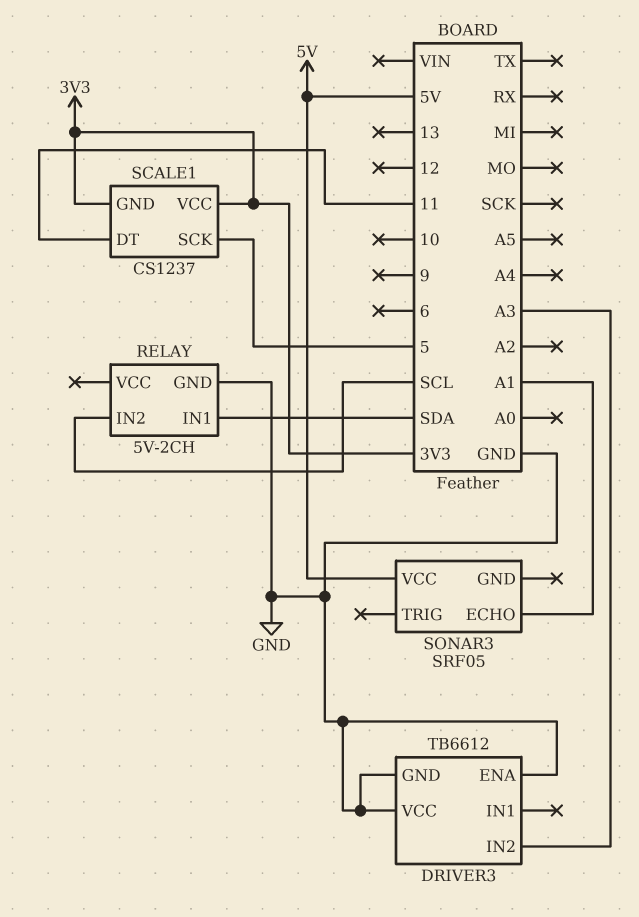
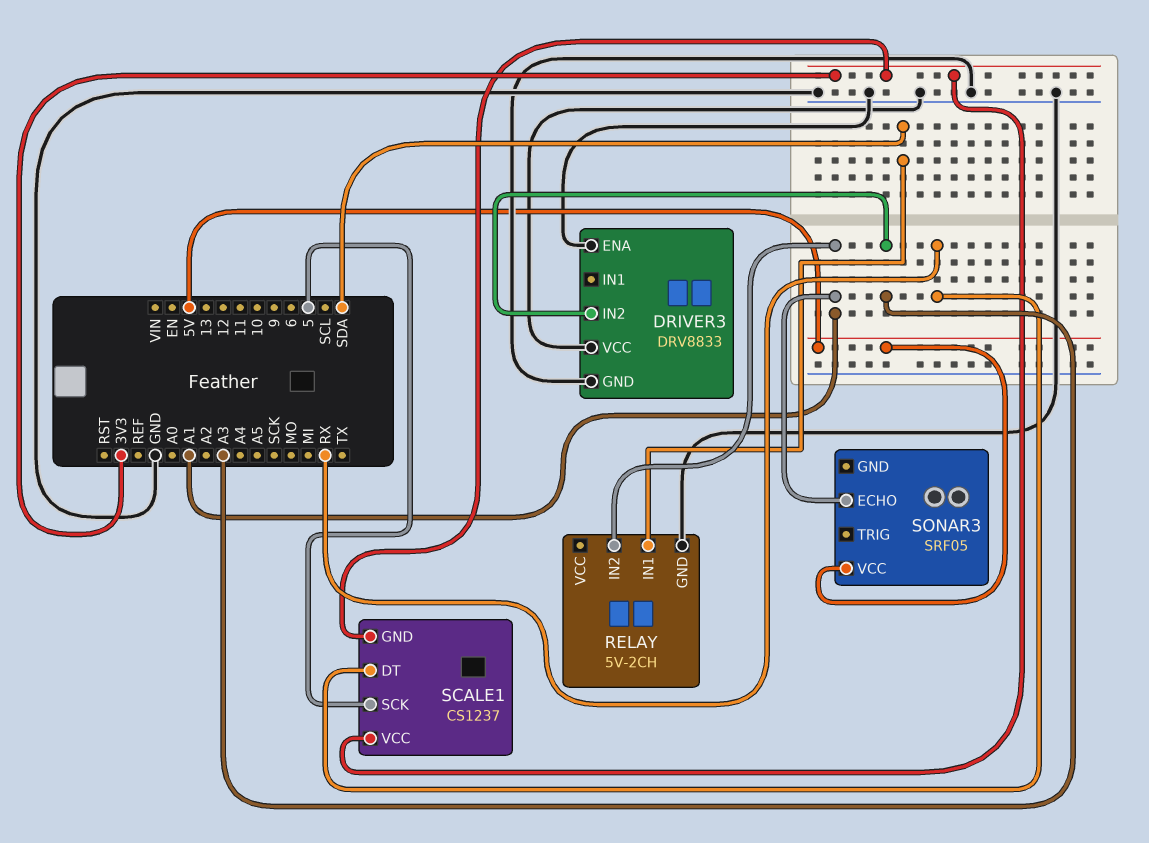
DRIVER3: TB6612 -> DRV8833
RELAY pin IN2: SCL -> A1
SCALE1 pin DT: 11 -> RX

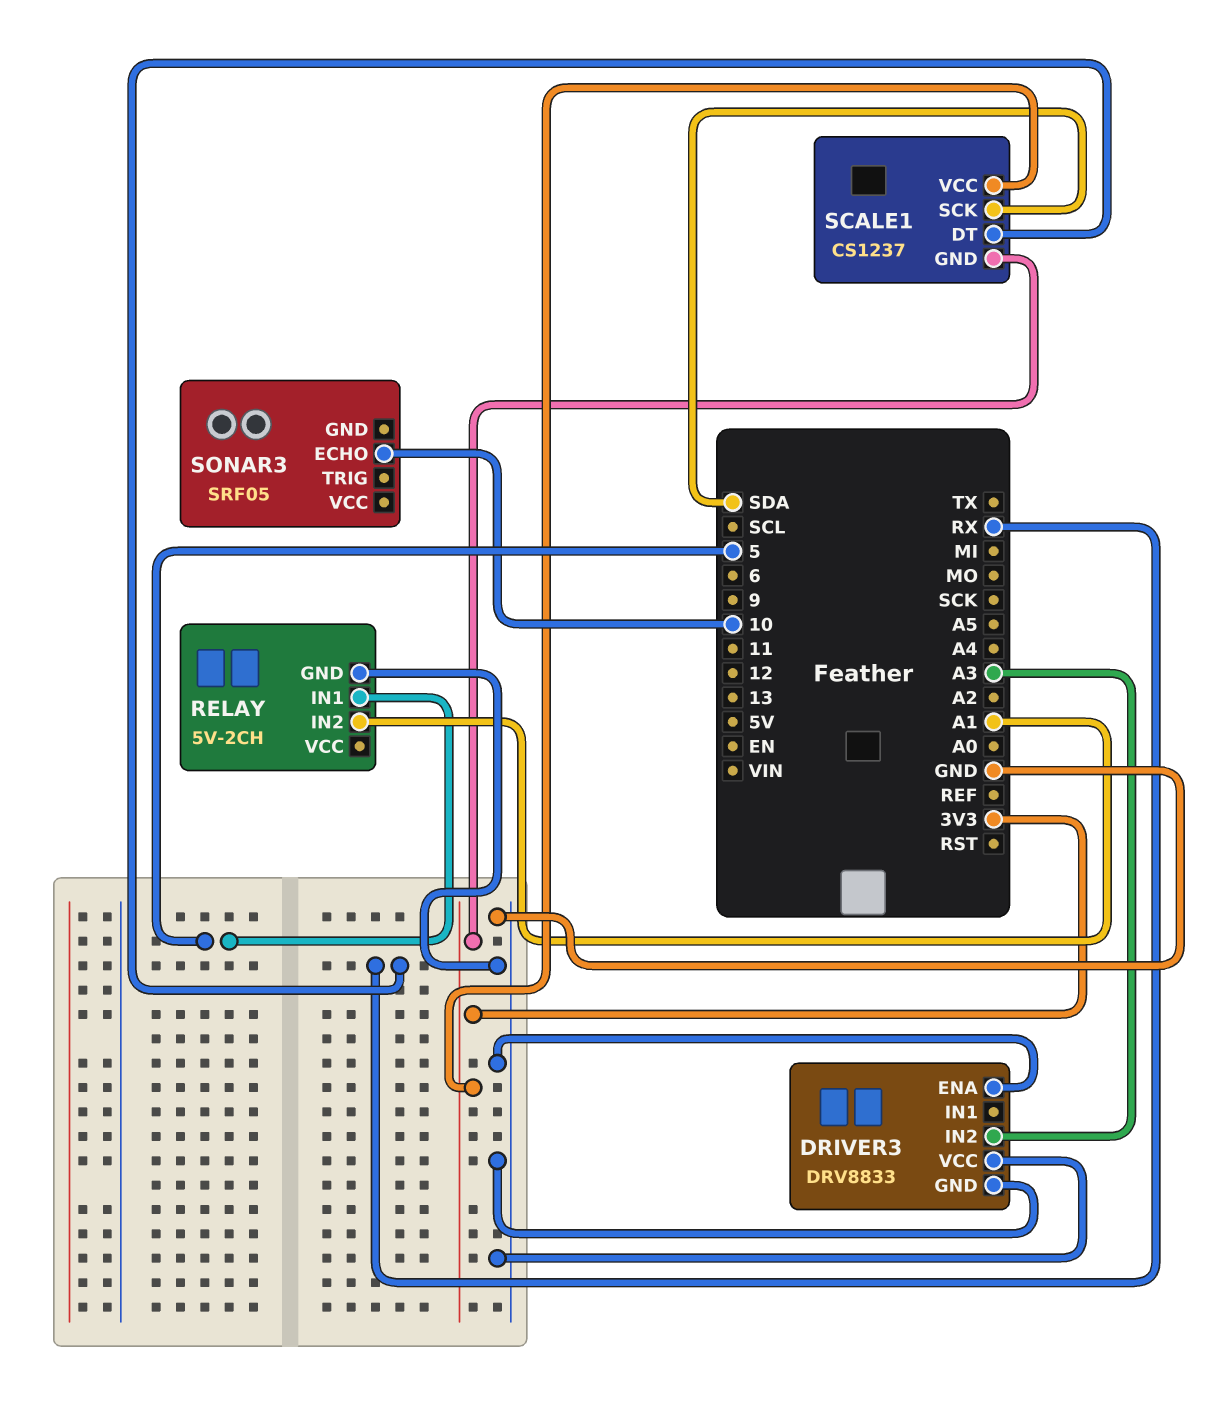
RELAY pin IN1: SDA -> 5
SCALE1 pin SCK: 5 -> SDA
SONAR3 pin ECHO: A1 -> 10
SONAR3 pin VCC: 5V -> none

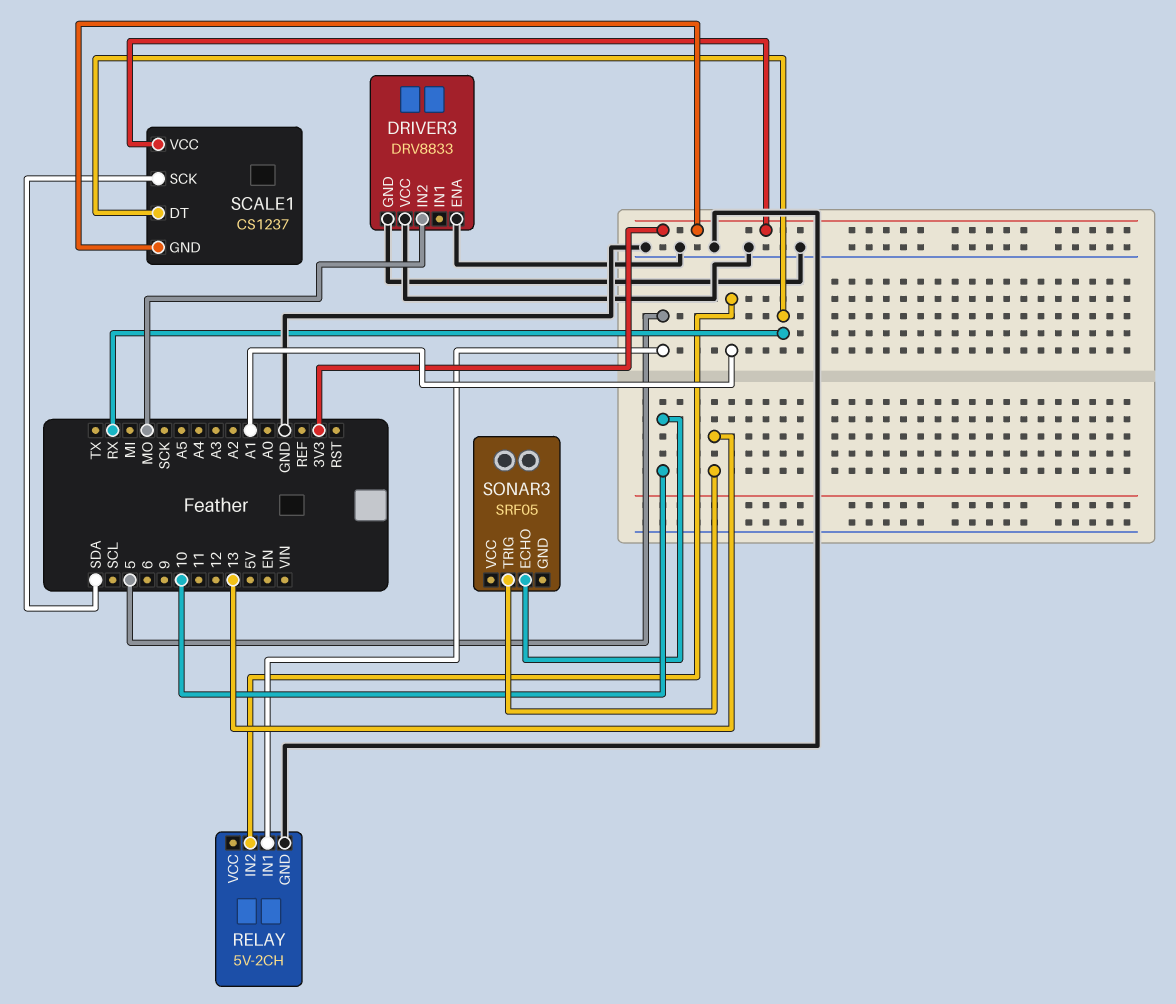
DRIVER3 pin IN2: A3 -> MO
SONAR3 pin TRIG: none -> 13

